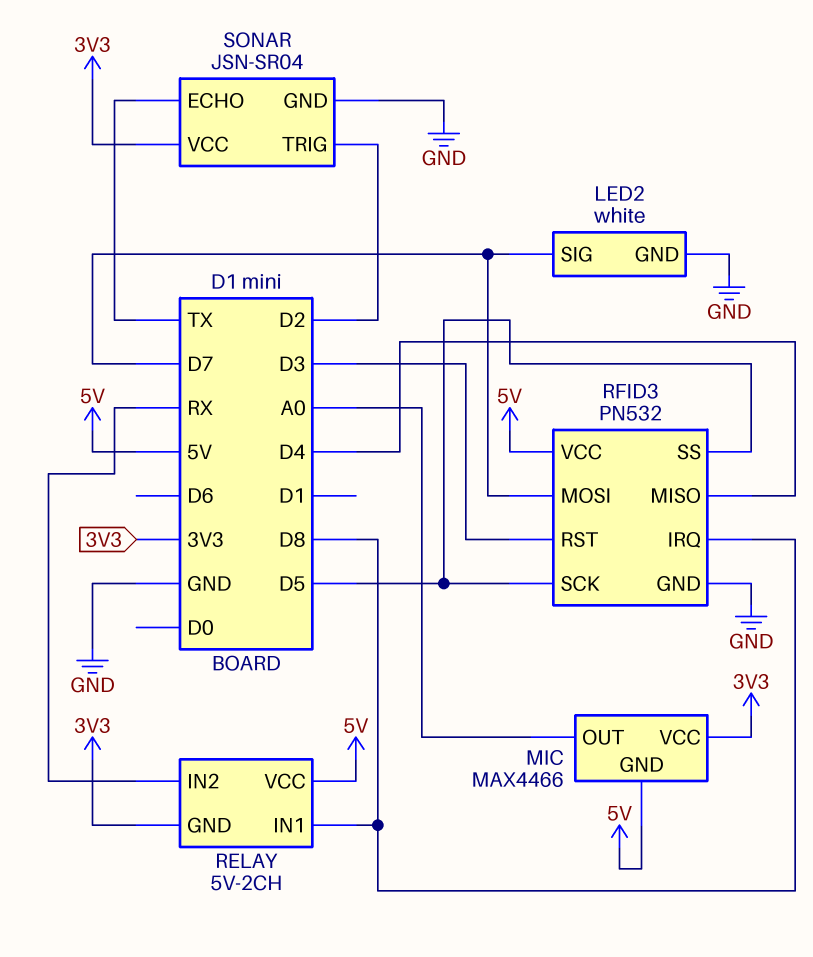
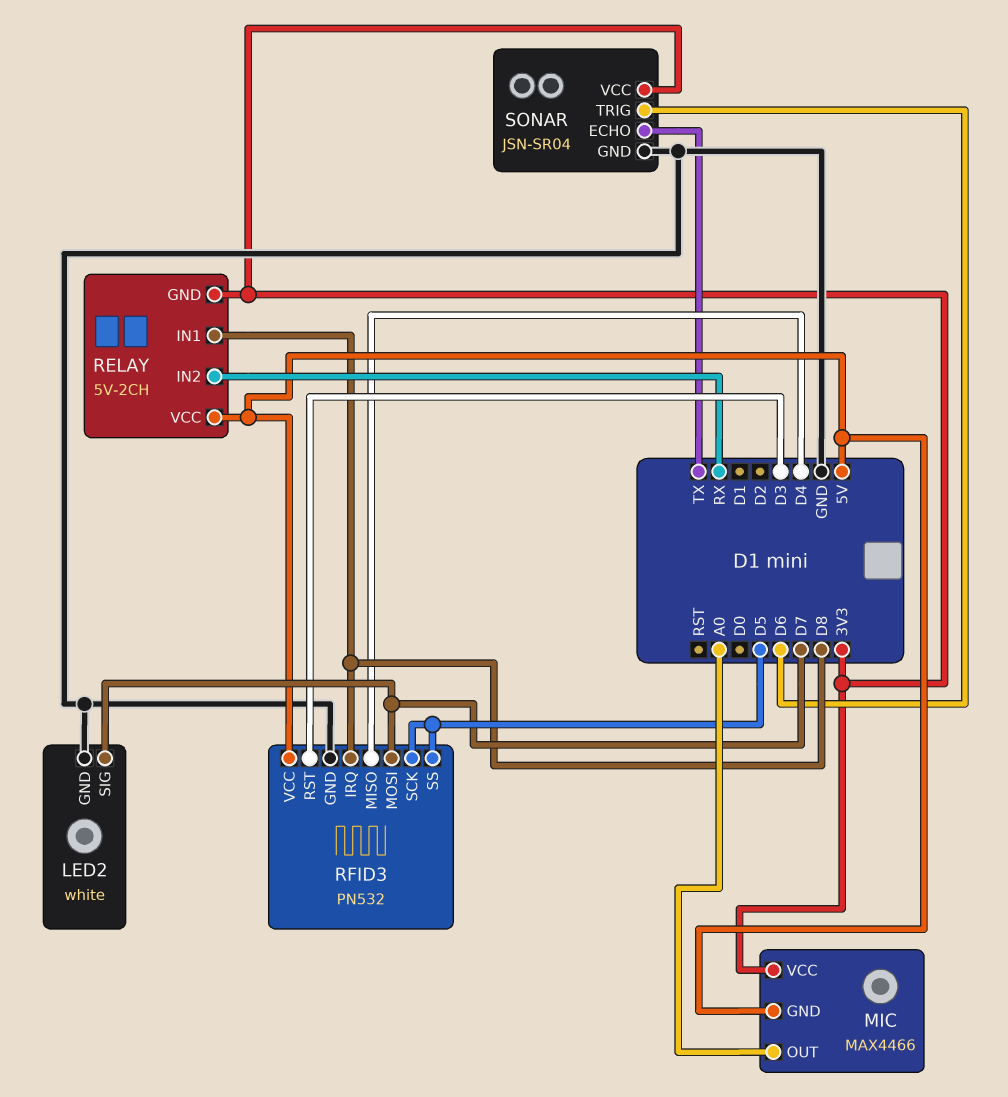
SONAR pin TRIG: D2 -> D6

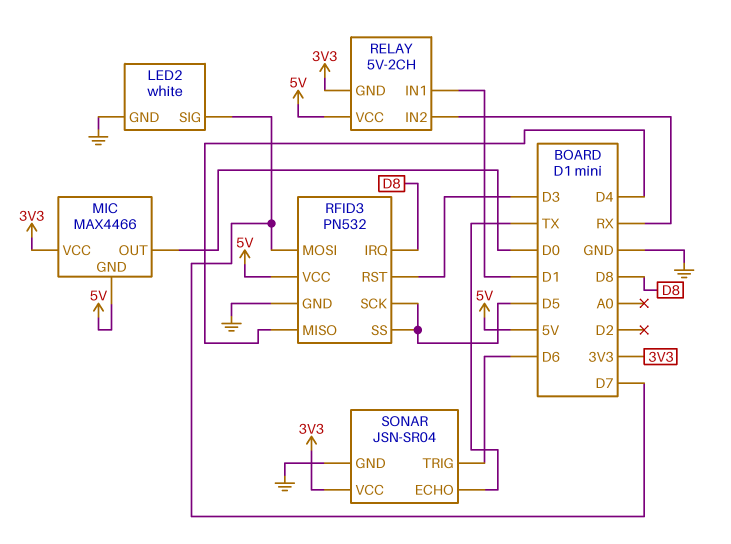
MIC pin OUT: A0 -> D0
RELAY pin IN1: D8 -> D1

